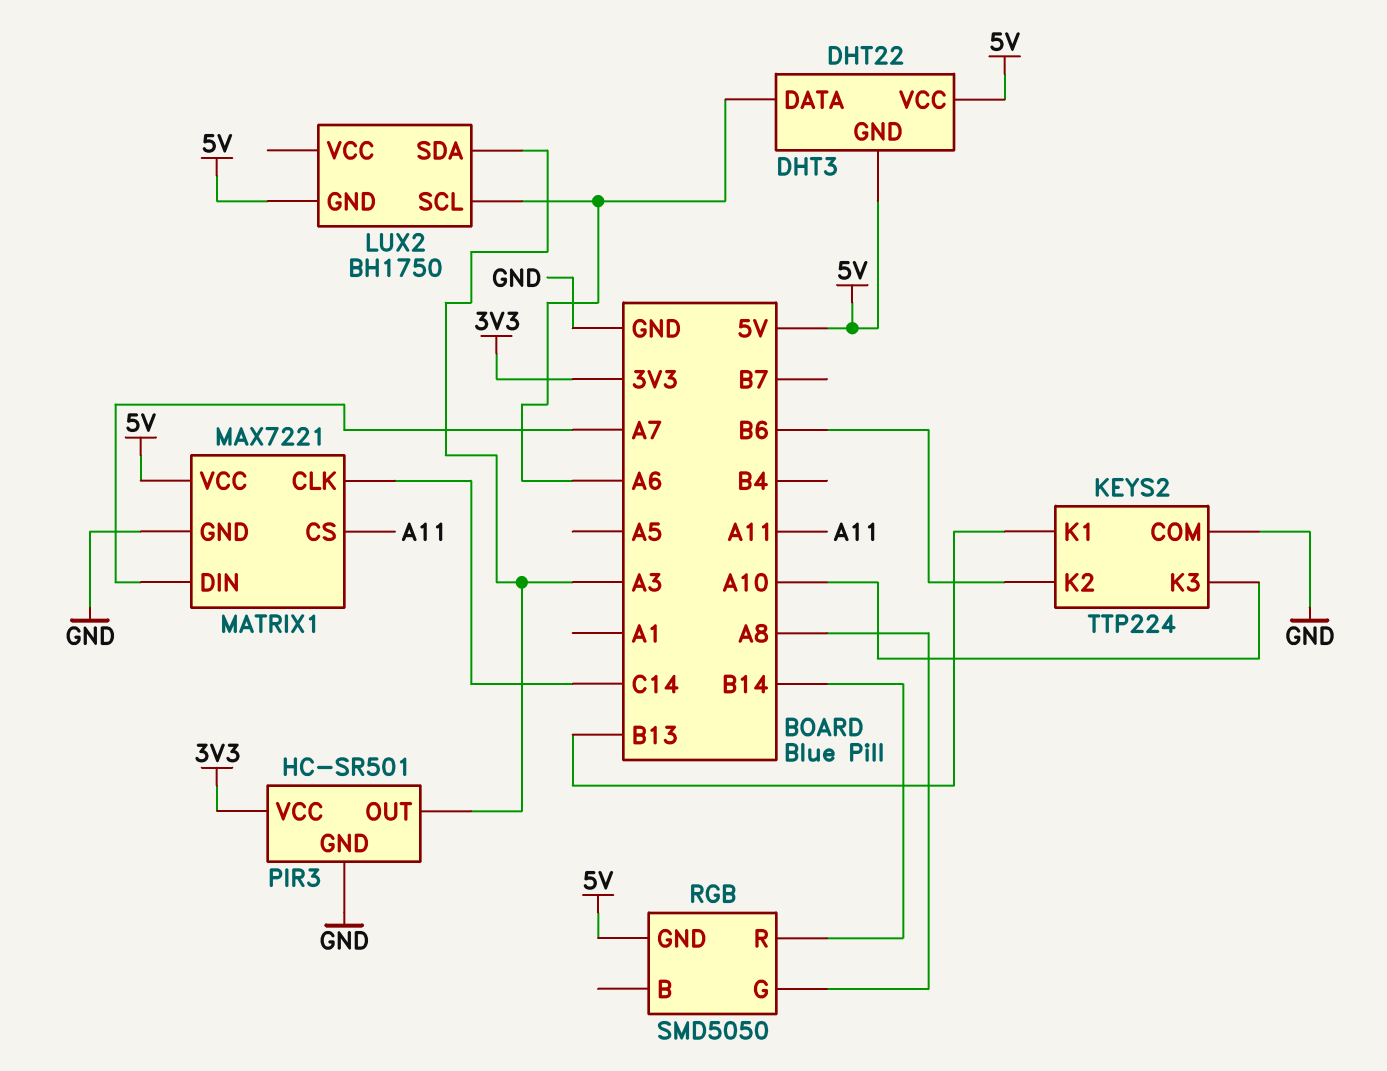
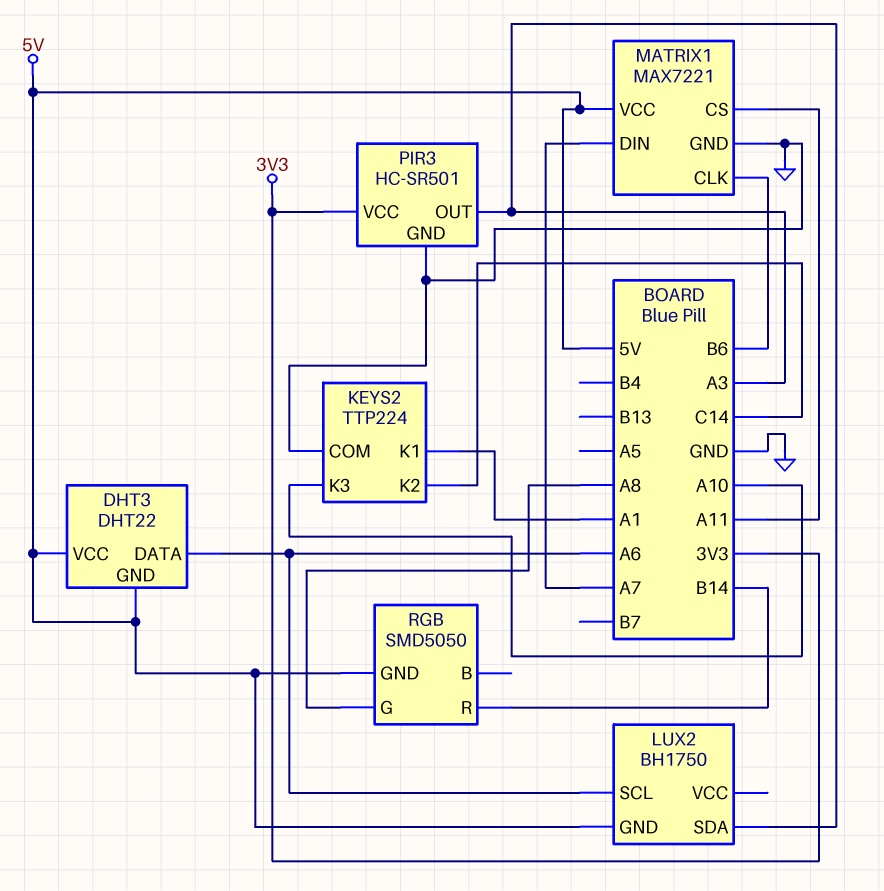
KEYS2 pin K1: B13 -> A1
KEYS2 pin K2: B6 -> C14
MATRIX1 pin CLK: C14 -> B6

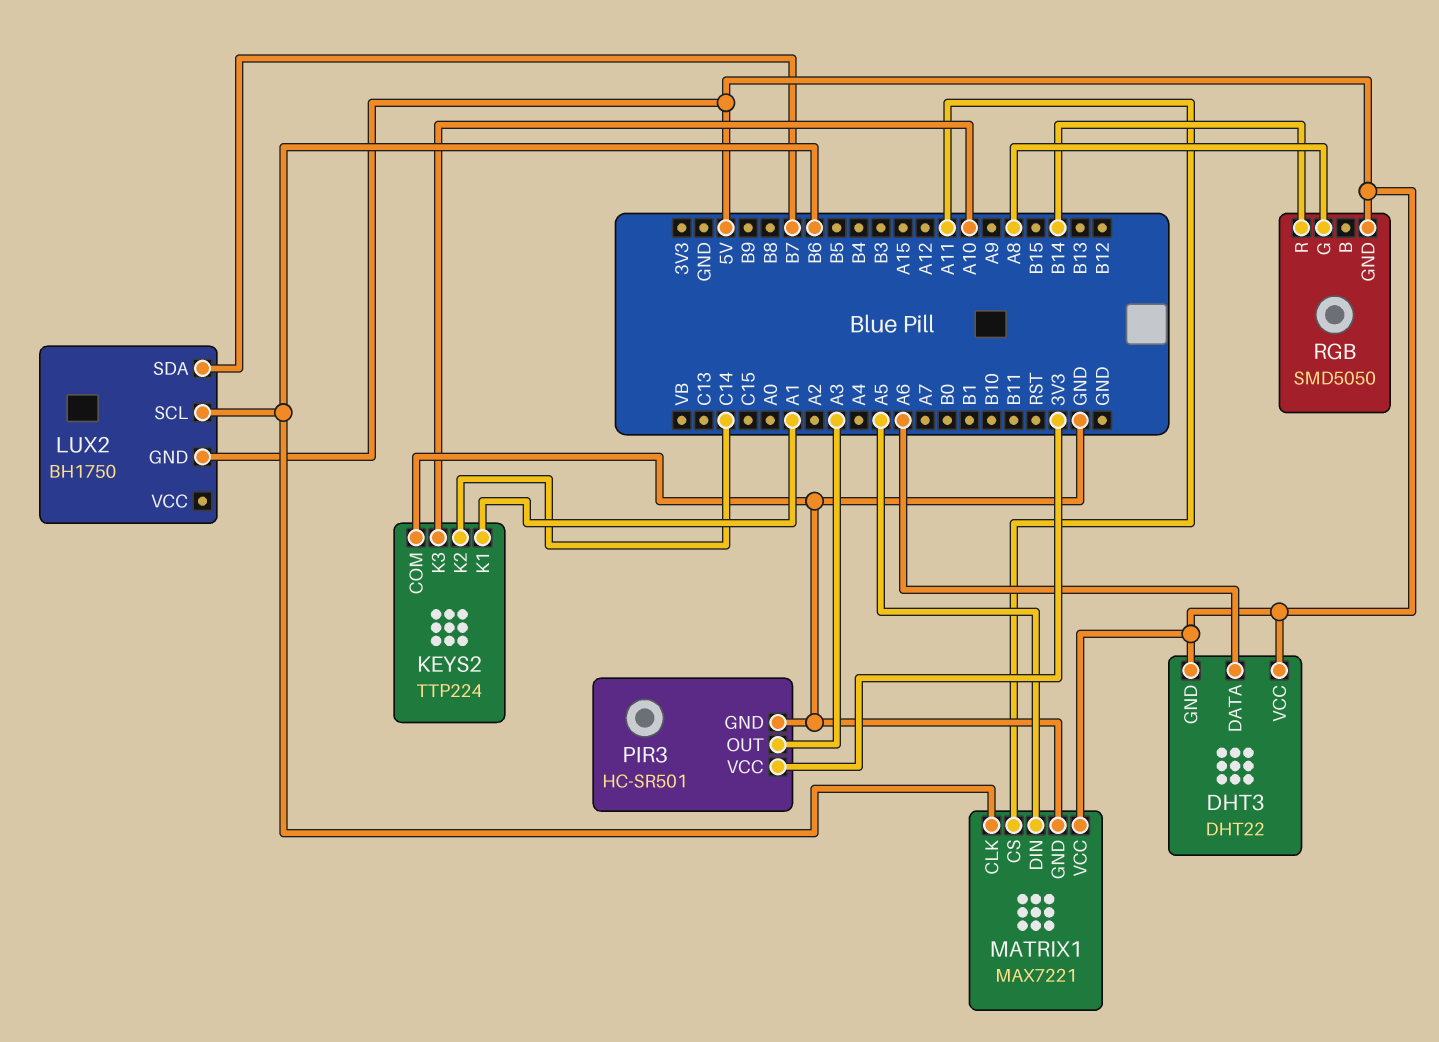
LUX2 pin SCL: A6 -> B6
LUX2 pin SDA: A3 -> B7
MATRIX1 pin DIN: A7 -> A5

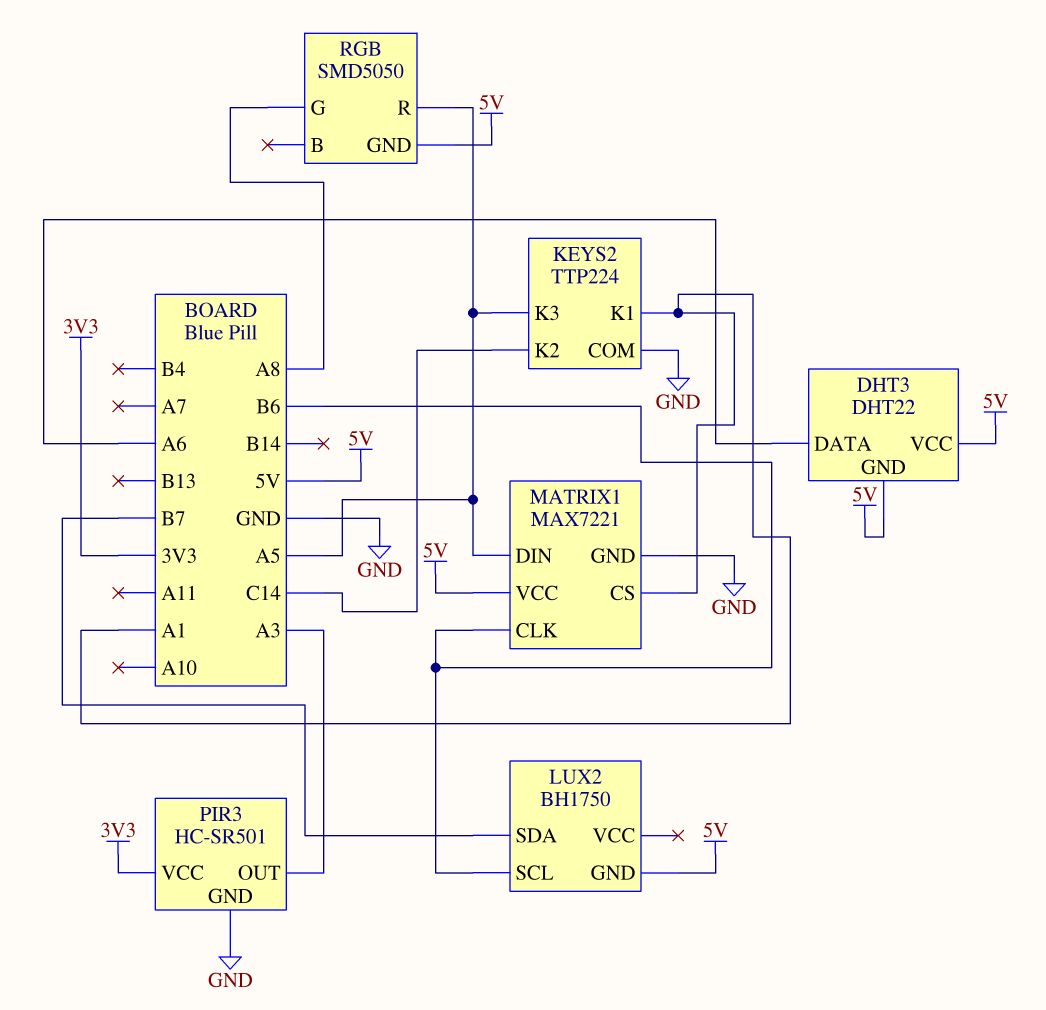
KEYS2 pin K3: A10 -> A5
MATRIX1 pin CS: A11 -> A1
RGB pin R: B14 -> A5

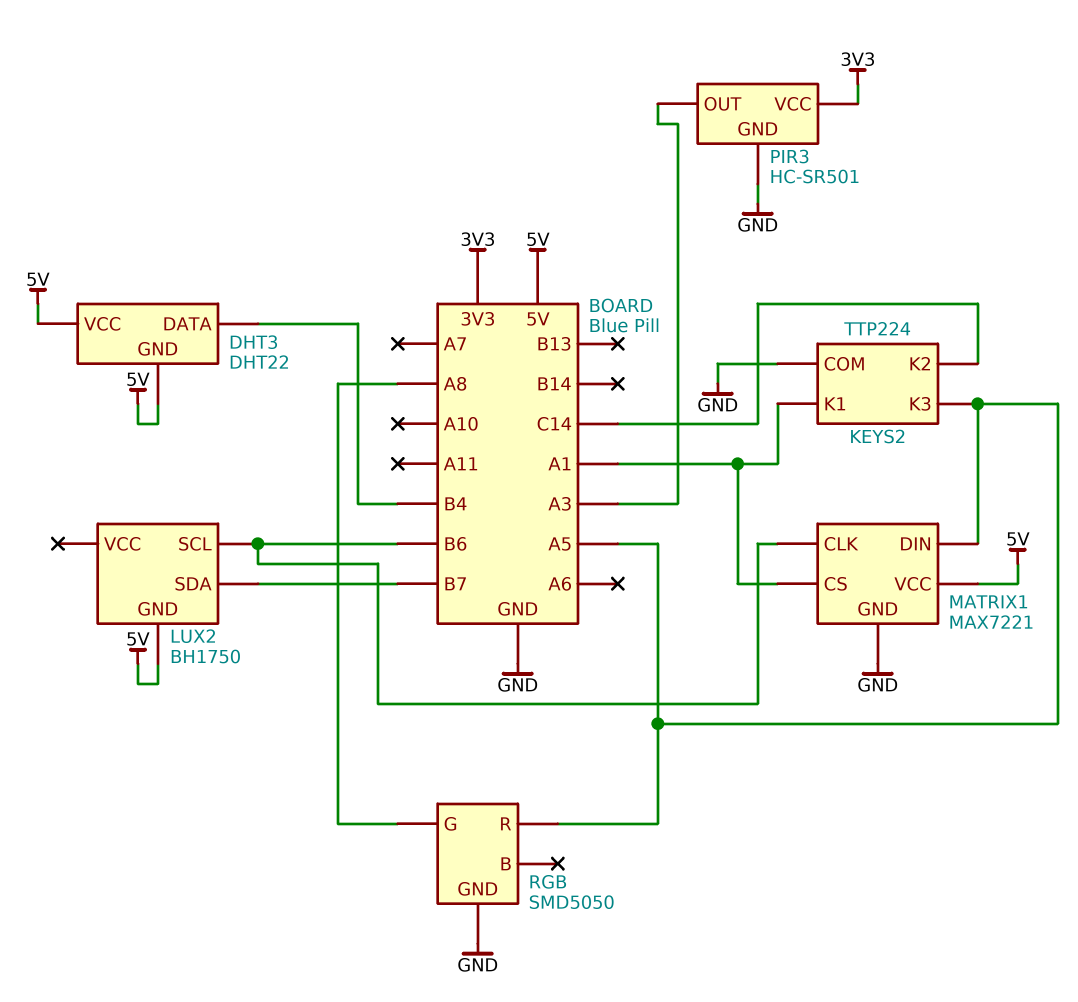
DHT3 pin DATA: A6 -> B4
RGB pin GND: 5V -> GND

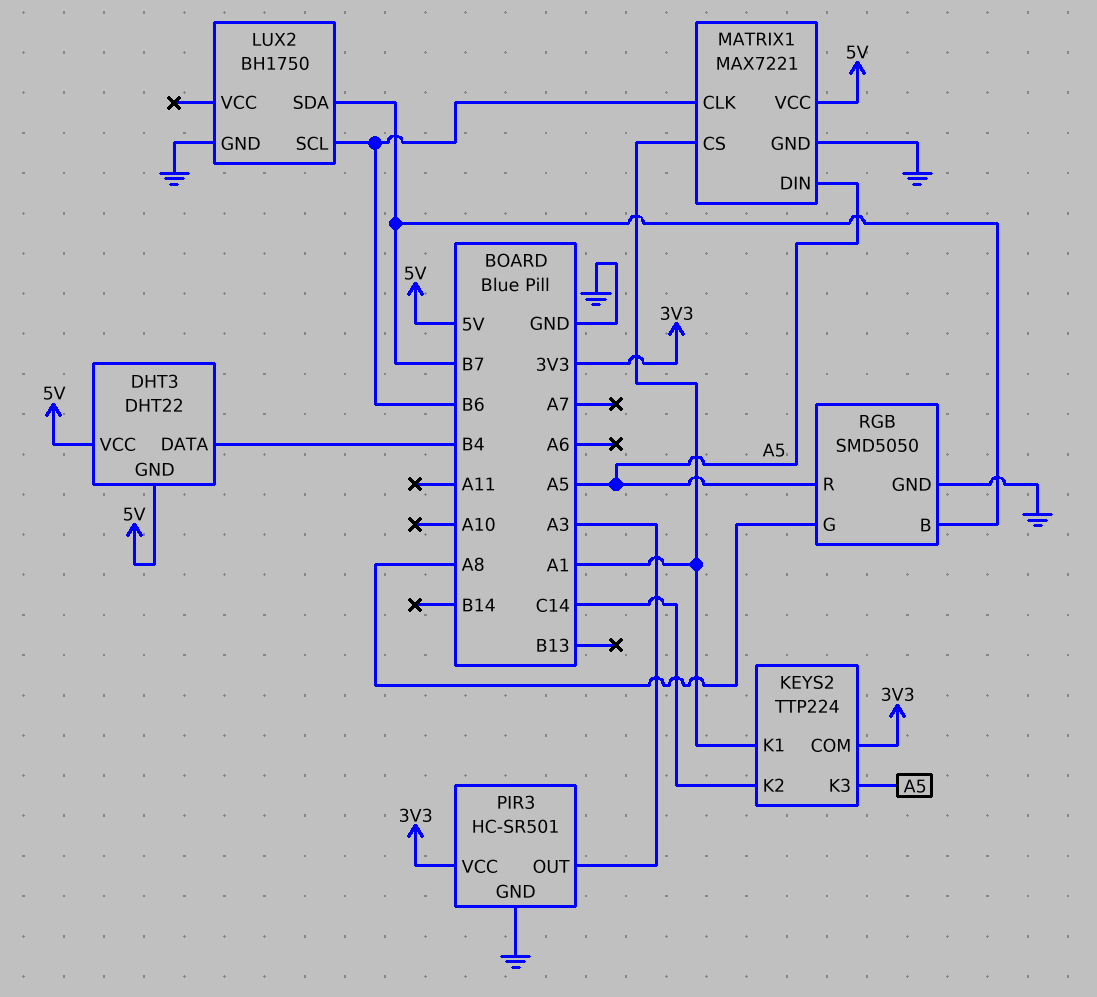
KEYS2 pin COM: GND -> 3V3
LUX2 pin GND: 5V -> GND
RGB pin B: none -> B7

